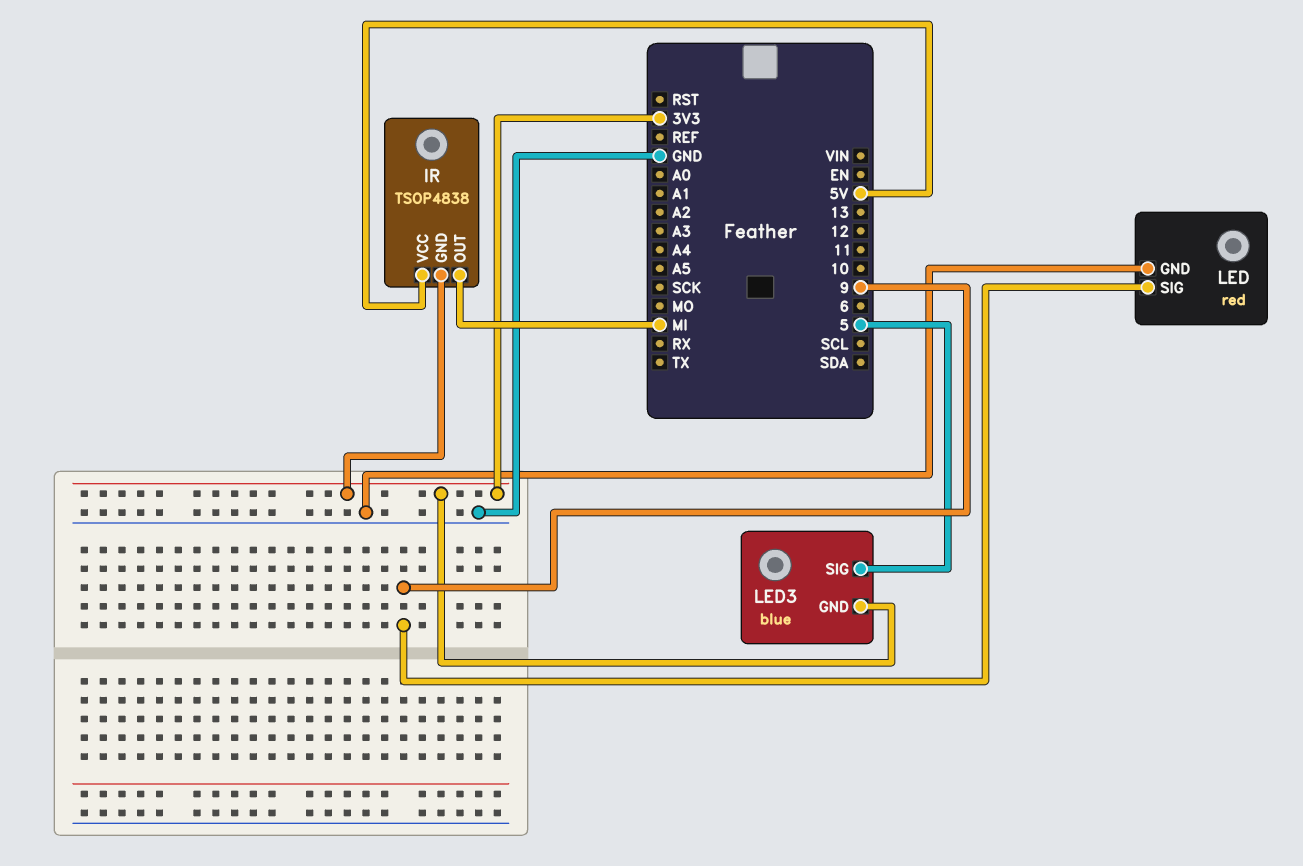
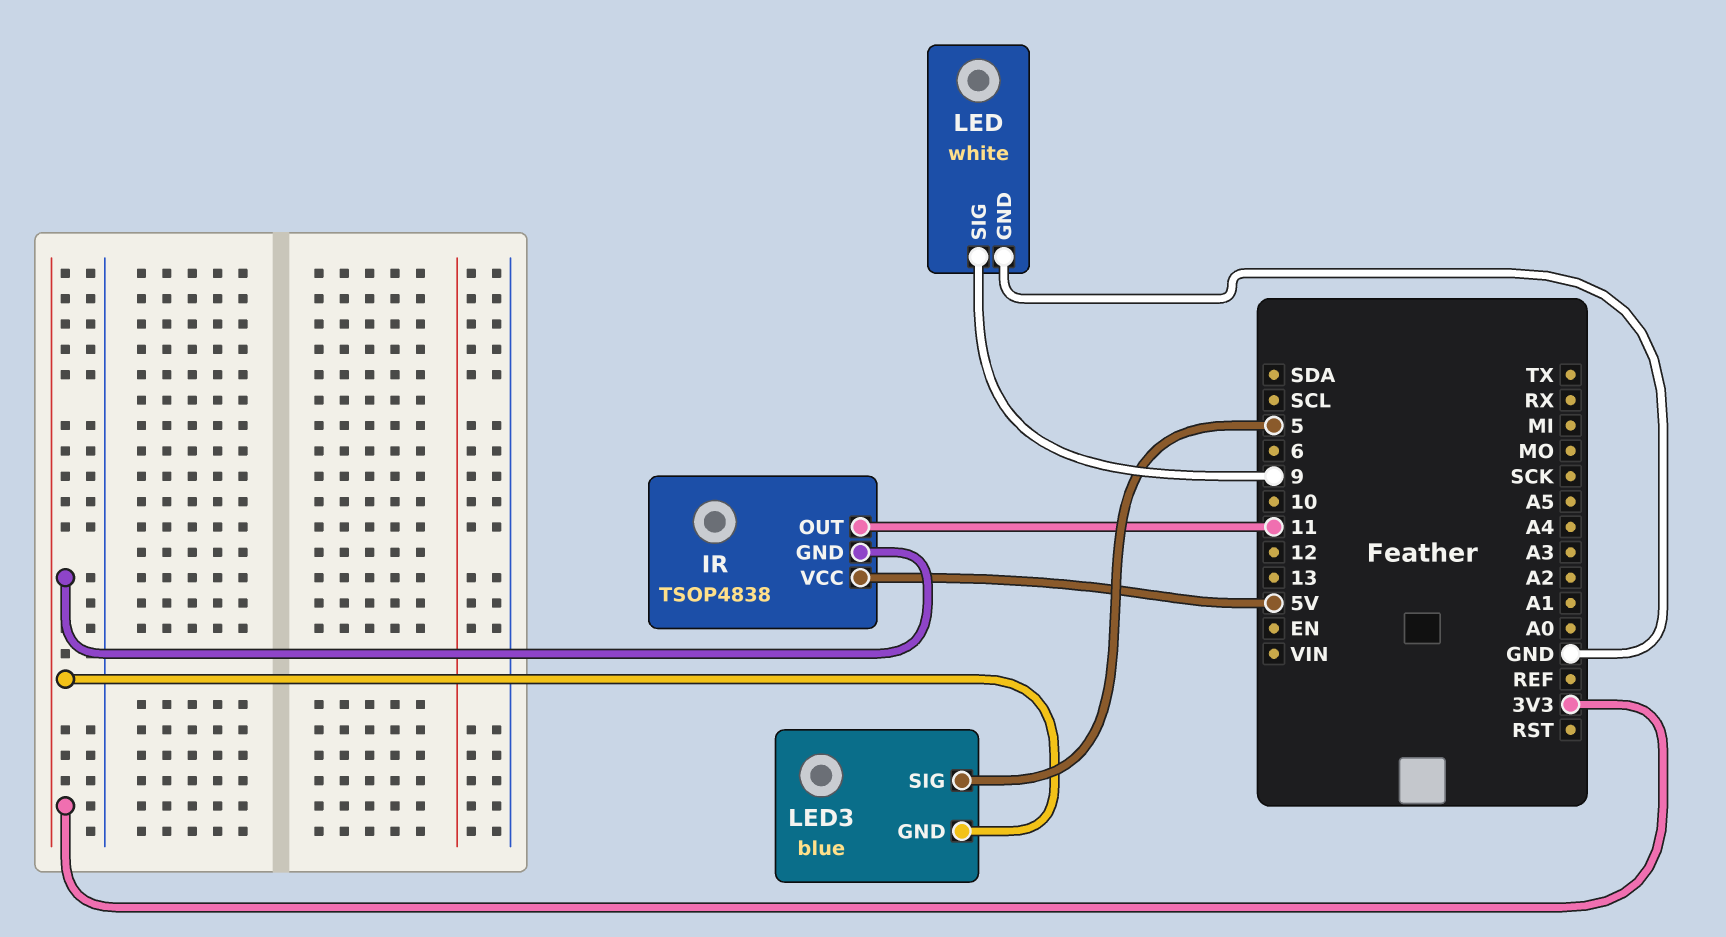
IR pin OUT: MI -> 11
LED: red -> white

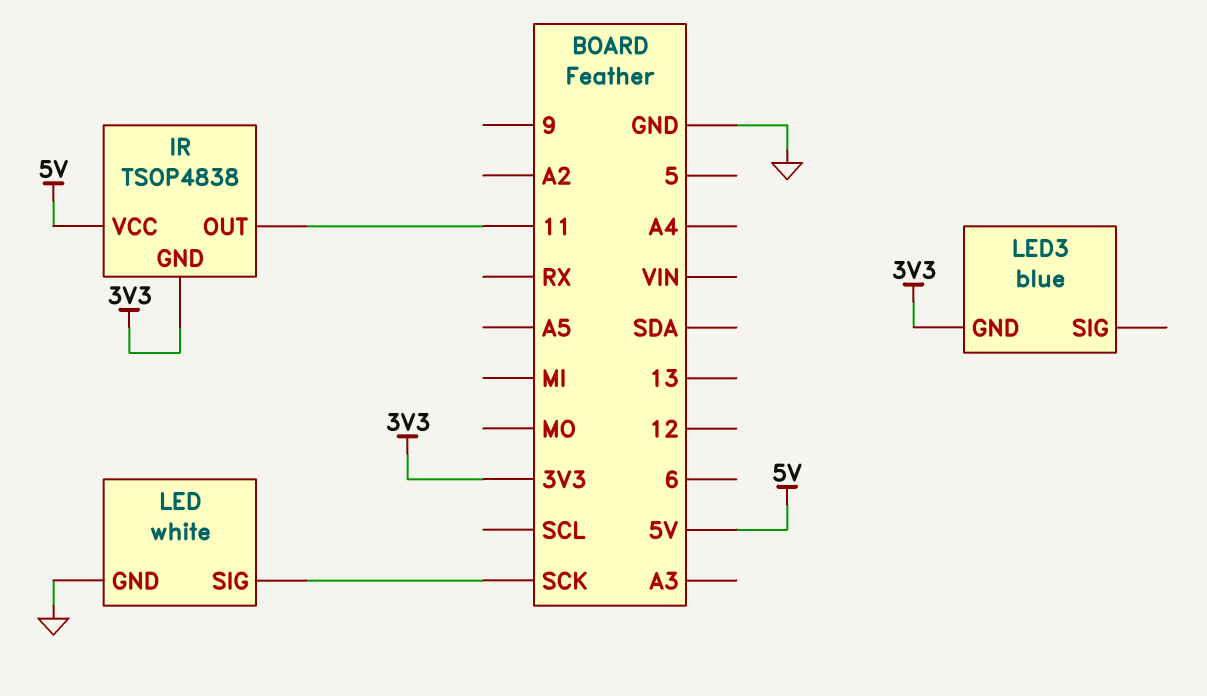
LED pin SIG: 9 -> SCK
LED3 pin SIG: 5 -> none

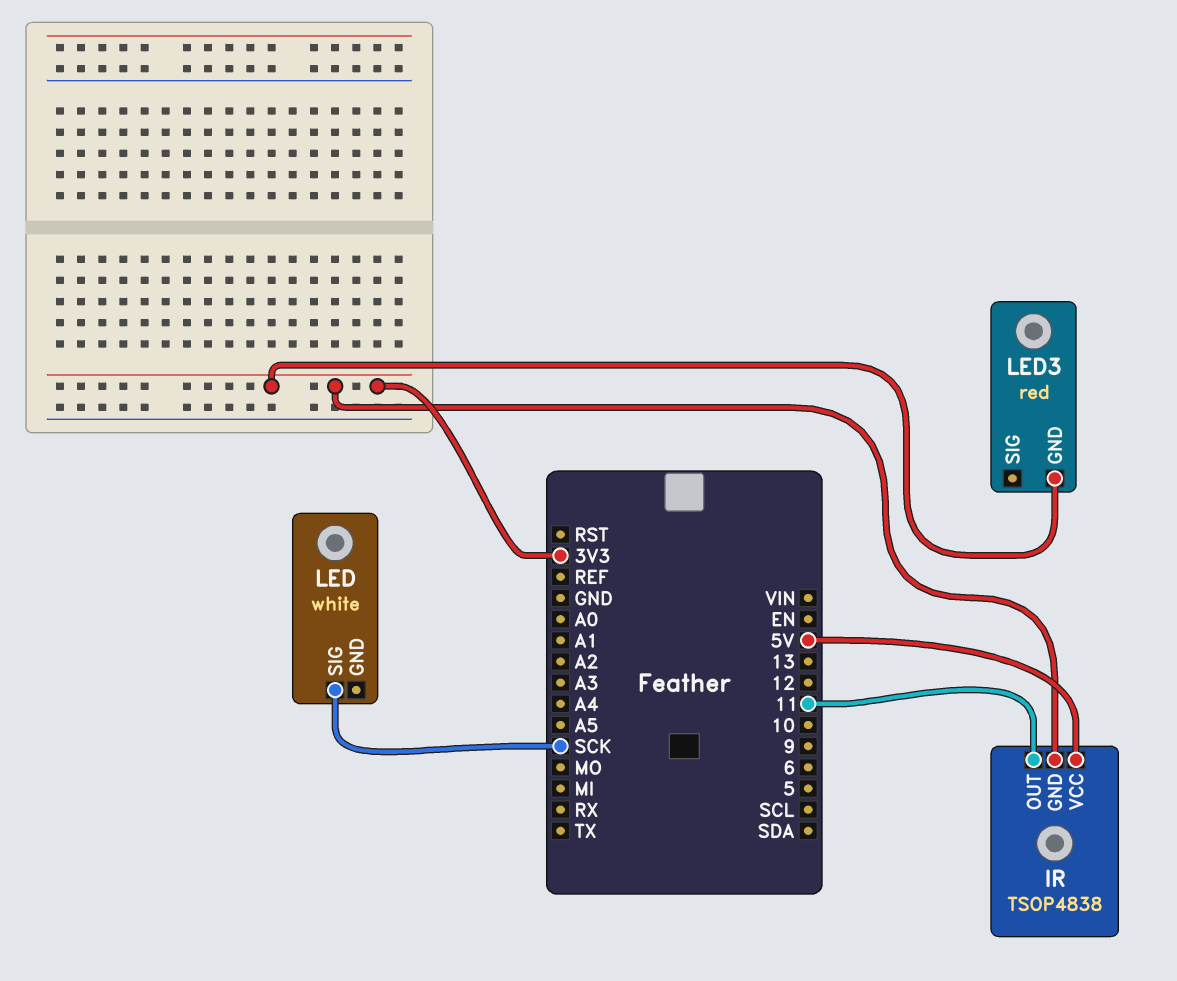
LED pin GND: GND -> none
LED3: blue -> red

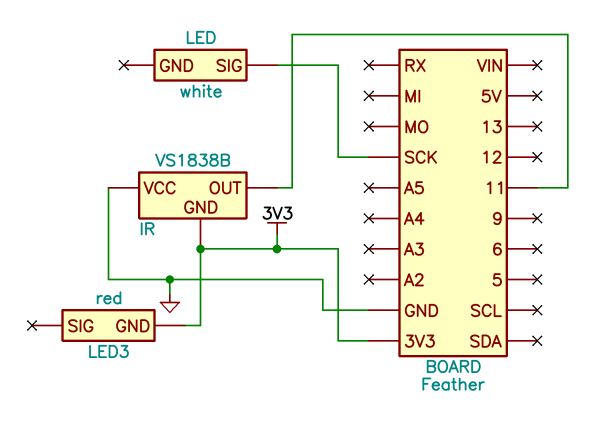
IR: TSOP4838 -> VS1838B
IR pin VCC: 5V -> GND

